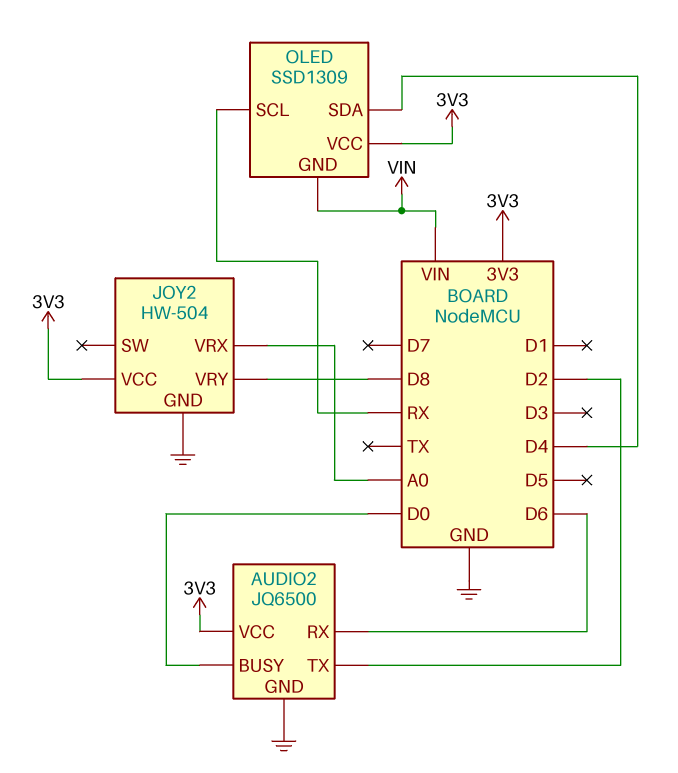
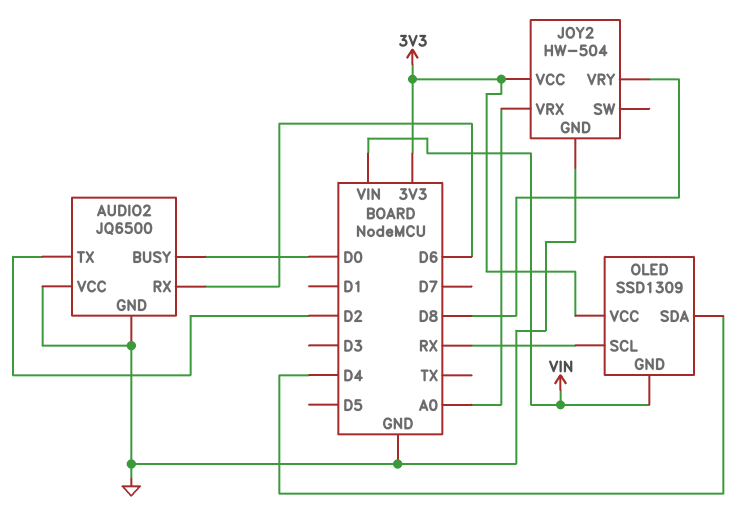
AUDIO2 pin VCC: 3V3 -> GND

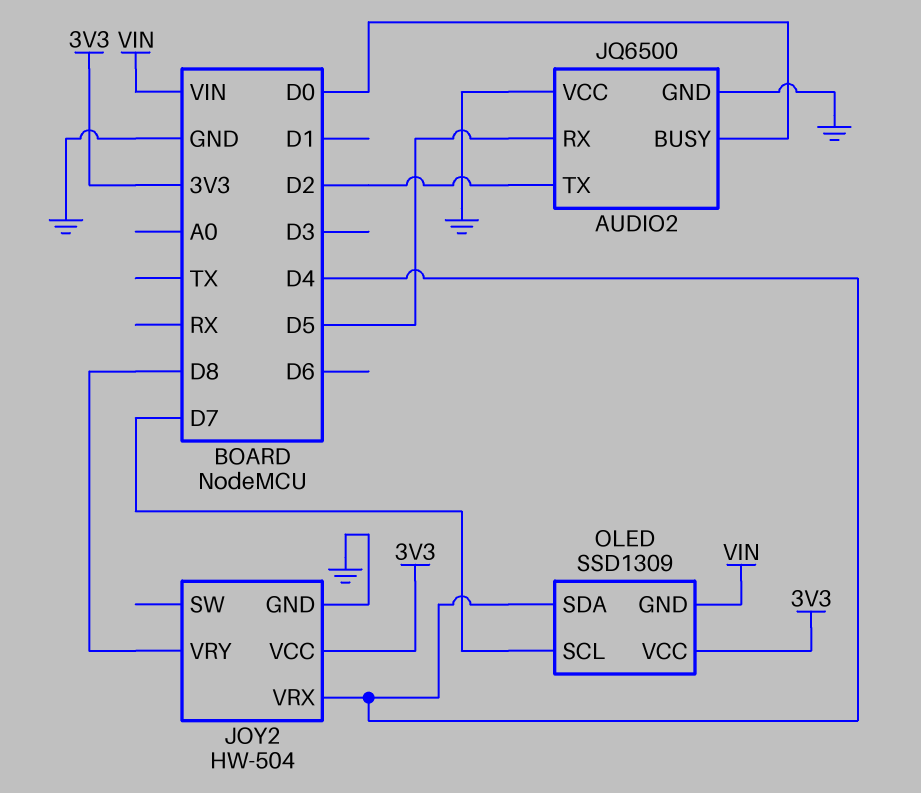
AUDIO2 pin RX: D6 -> D5
JOY2 pin VRX: A0 -> D4
OLED pin SCL: RX -> D7

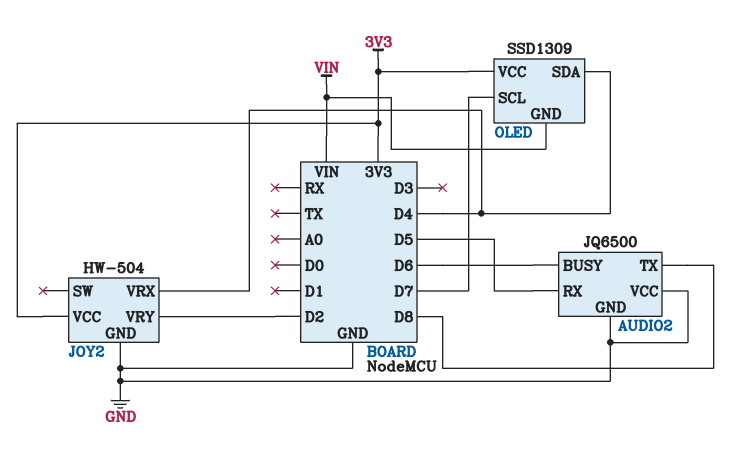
AUDIO2 pin BUSY: D0 -> D6
AUDIO2 pin TX: D2 -> D8
JOY2 pin VRY: D8 -> D2

